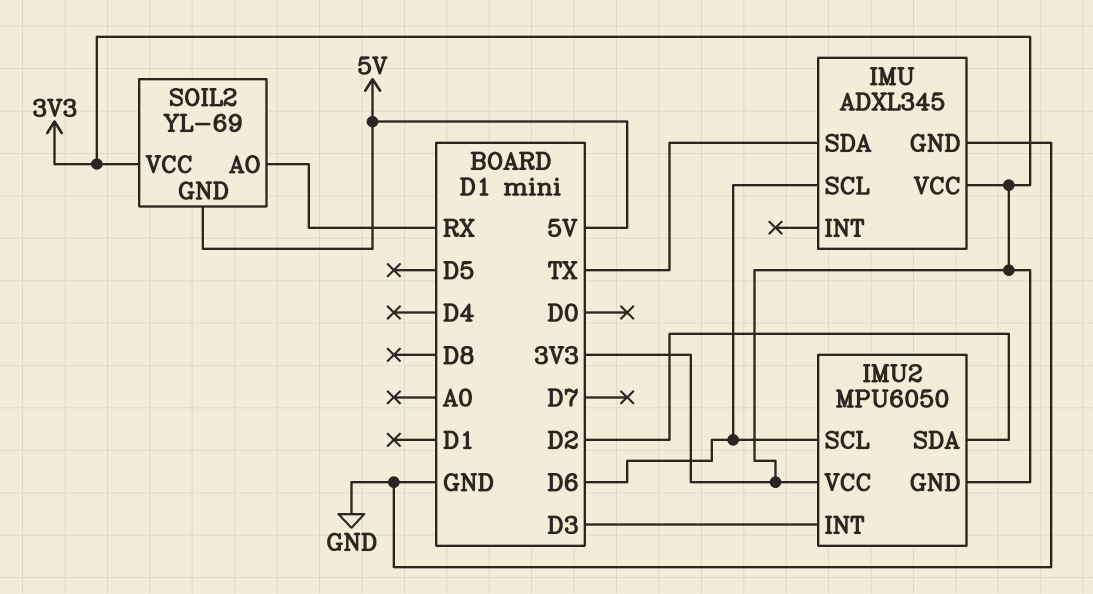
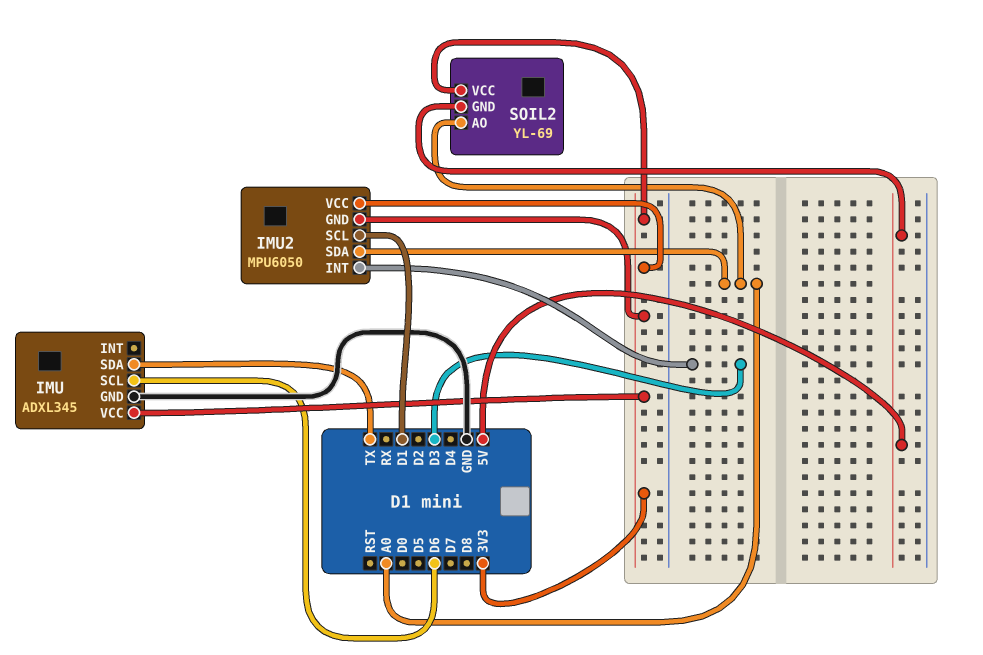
IMU2 pin SCL: D6 -> D1
IMU2 pin SDA: D2 -> A0
SOIL2 pin AO: RX -> A0

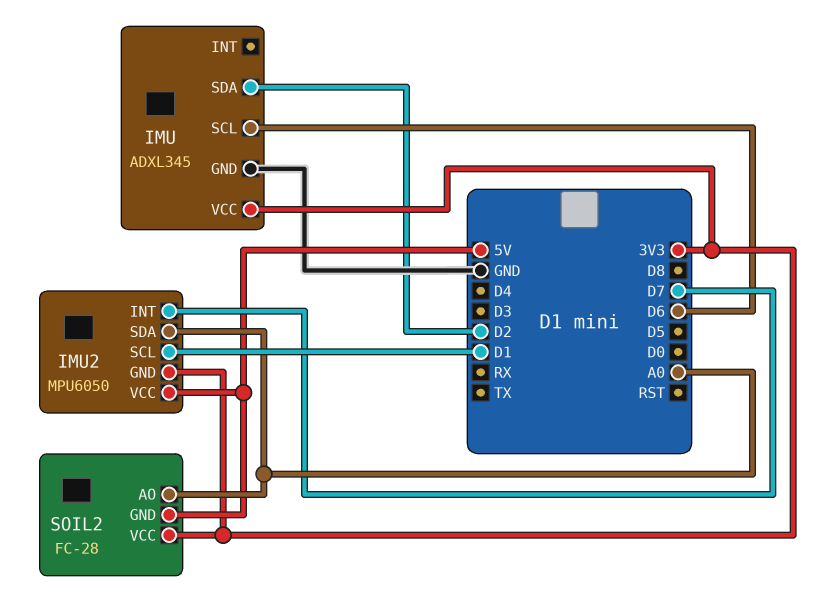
IMU pin SDA: TX -> D2
IMU2 pin INT: D3 -> D7
IMU2 pin VCC: 3V3 -> 5V
SOIL2: YL-69 -> FC-28

